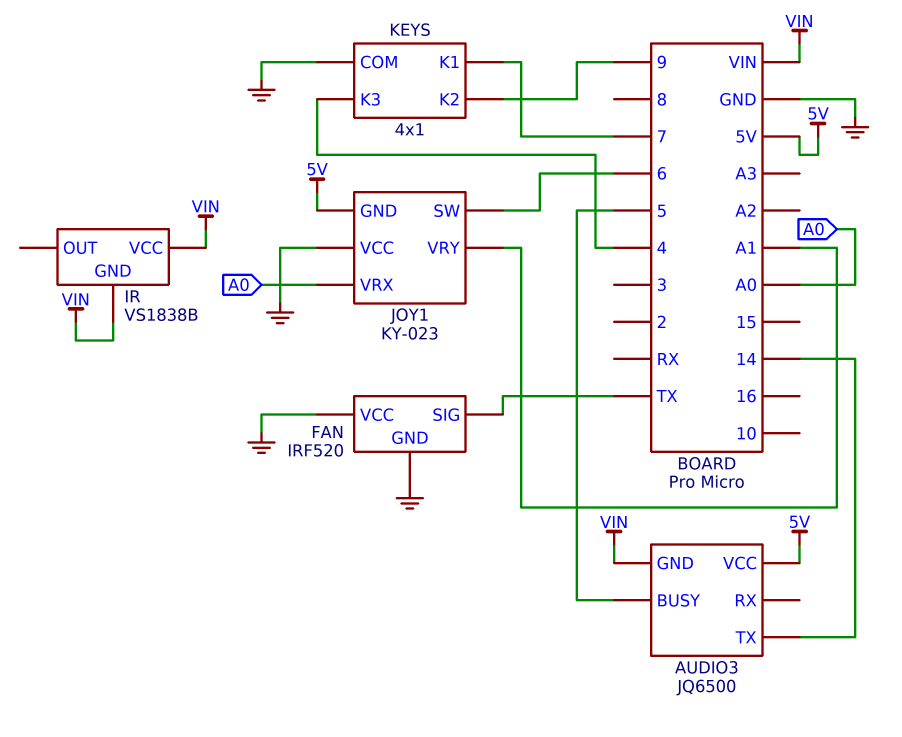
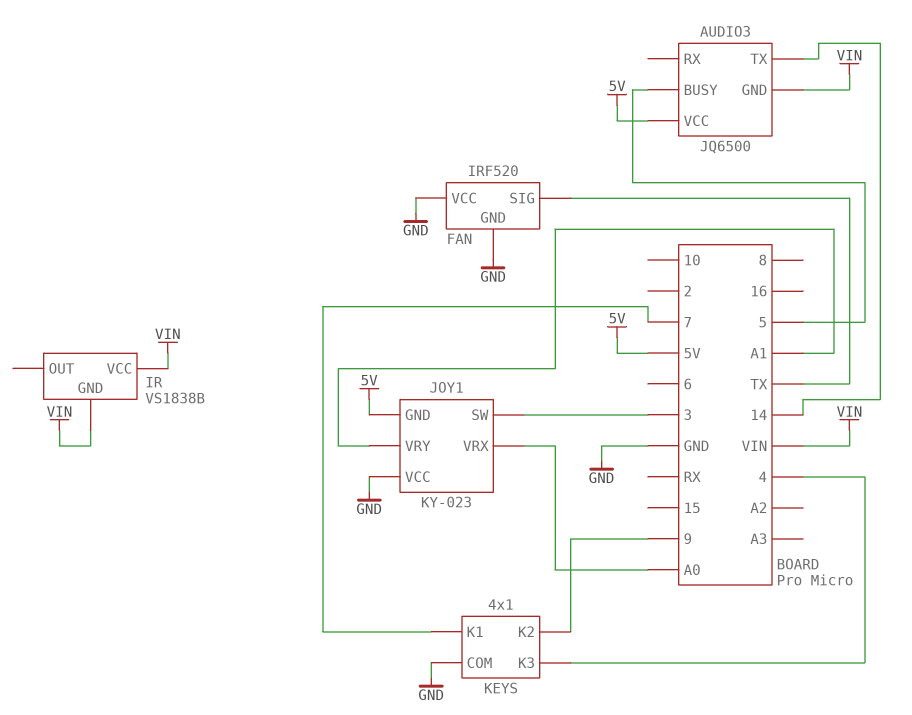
JOY1 pin SW: 6 -> 3

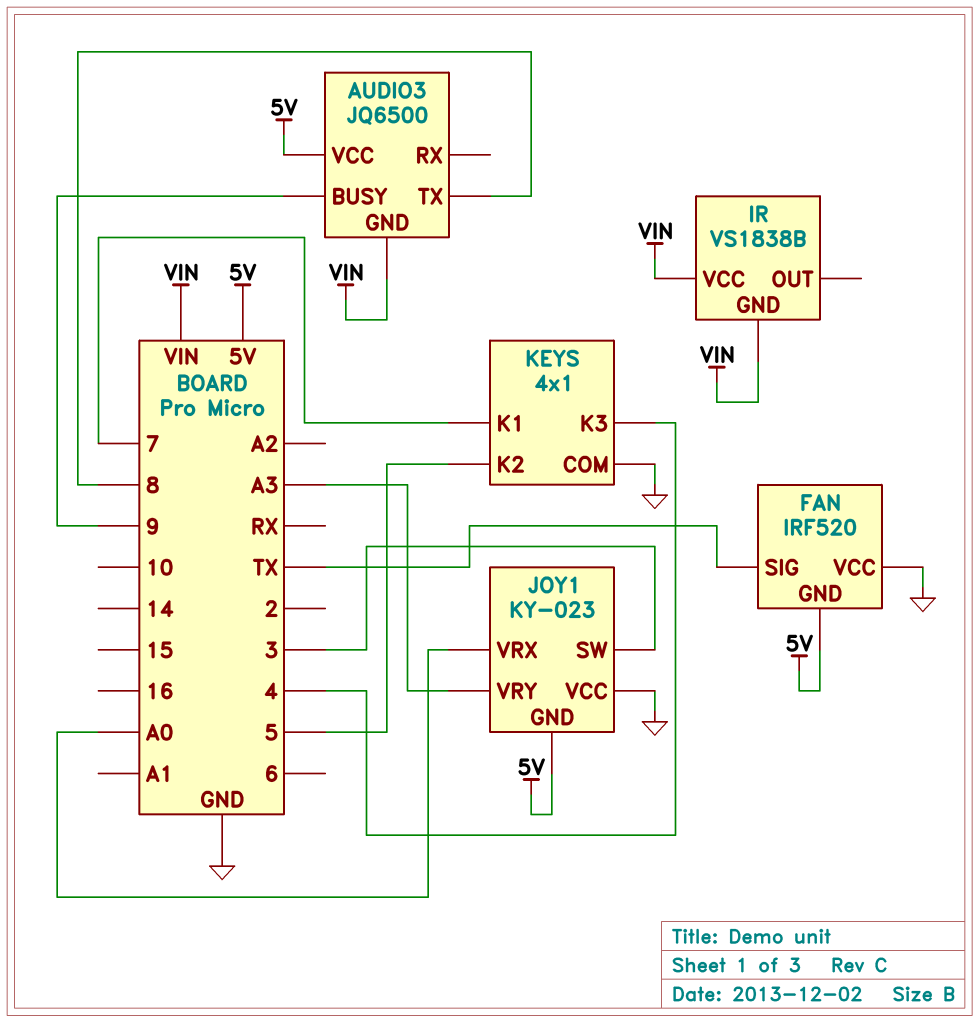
AUDIO3 pin BUSY: 5 -> 9
AUDIO3 pin TX: 14 -> 8
FAN pin GND: GND -> 5V
JOY1 pin VRY: A1 -> A3
KEYS pin K2: 9 -> 5

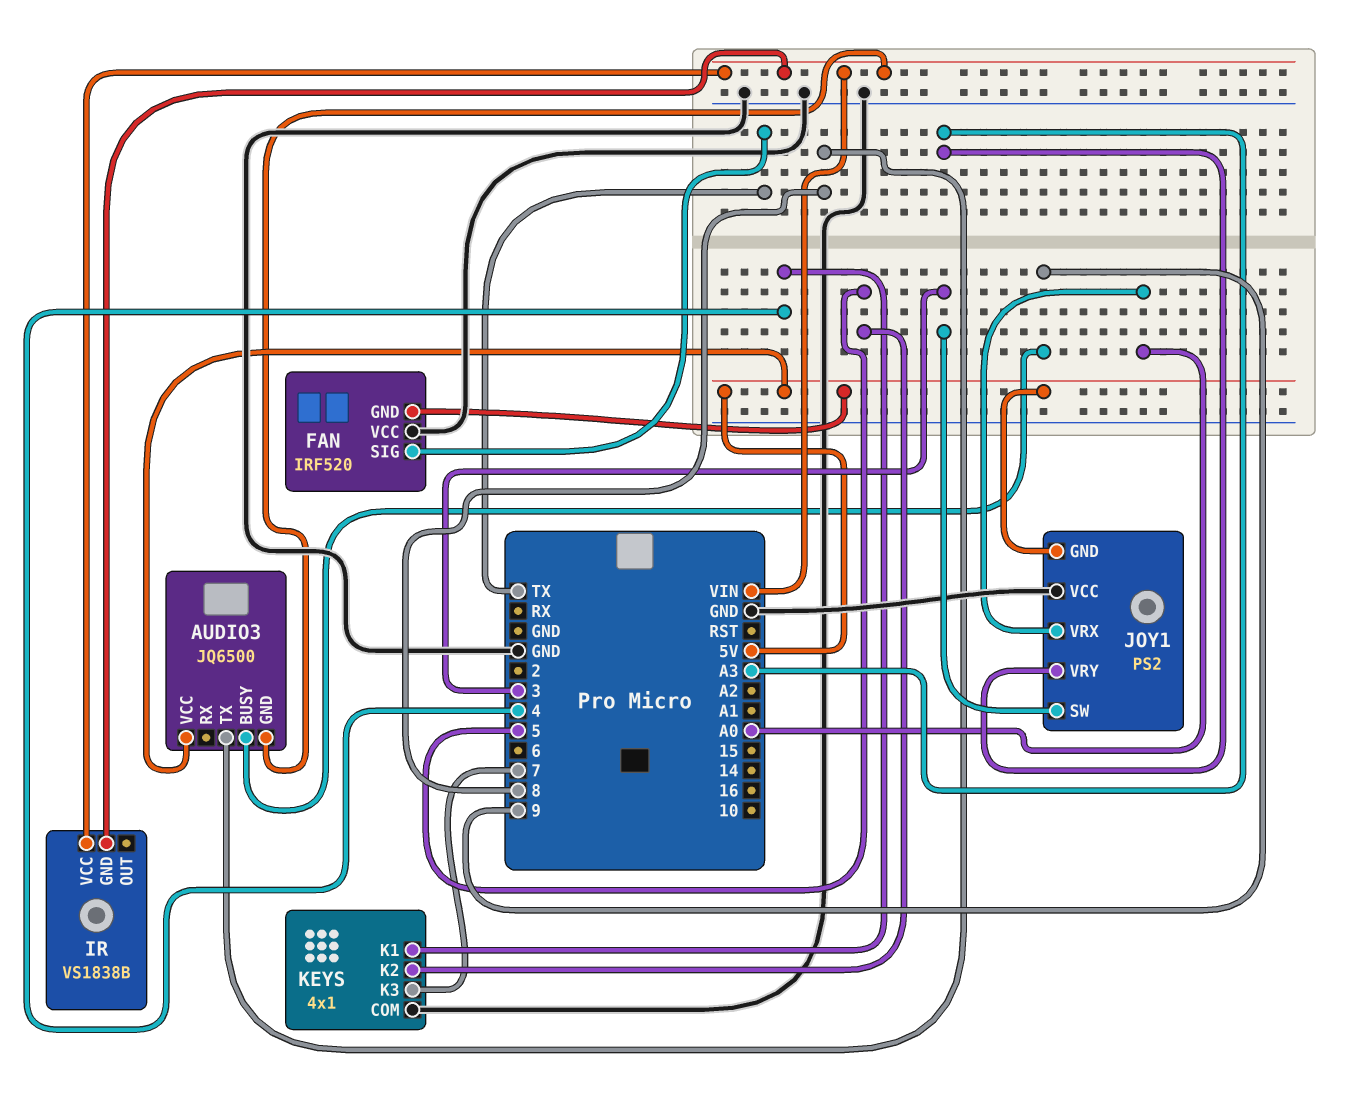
JOY1: KY-023 -> PS2
KEYS pin K1: 7 -> 4
KEYS pin K3: 4 -> 7

